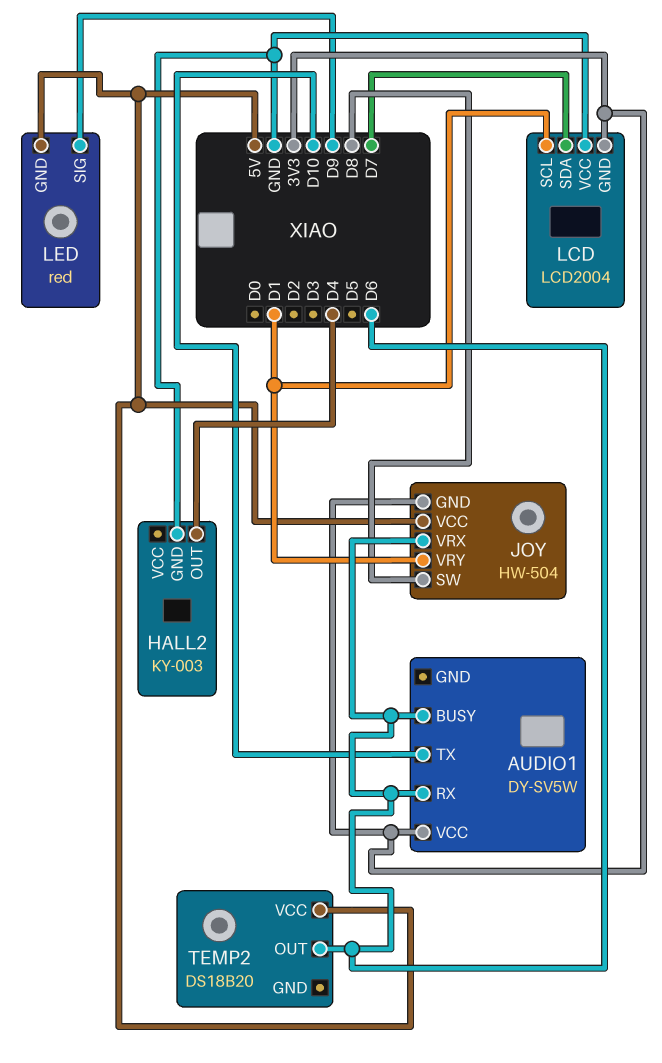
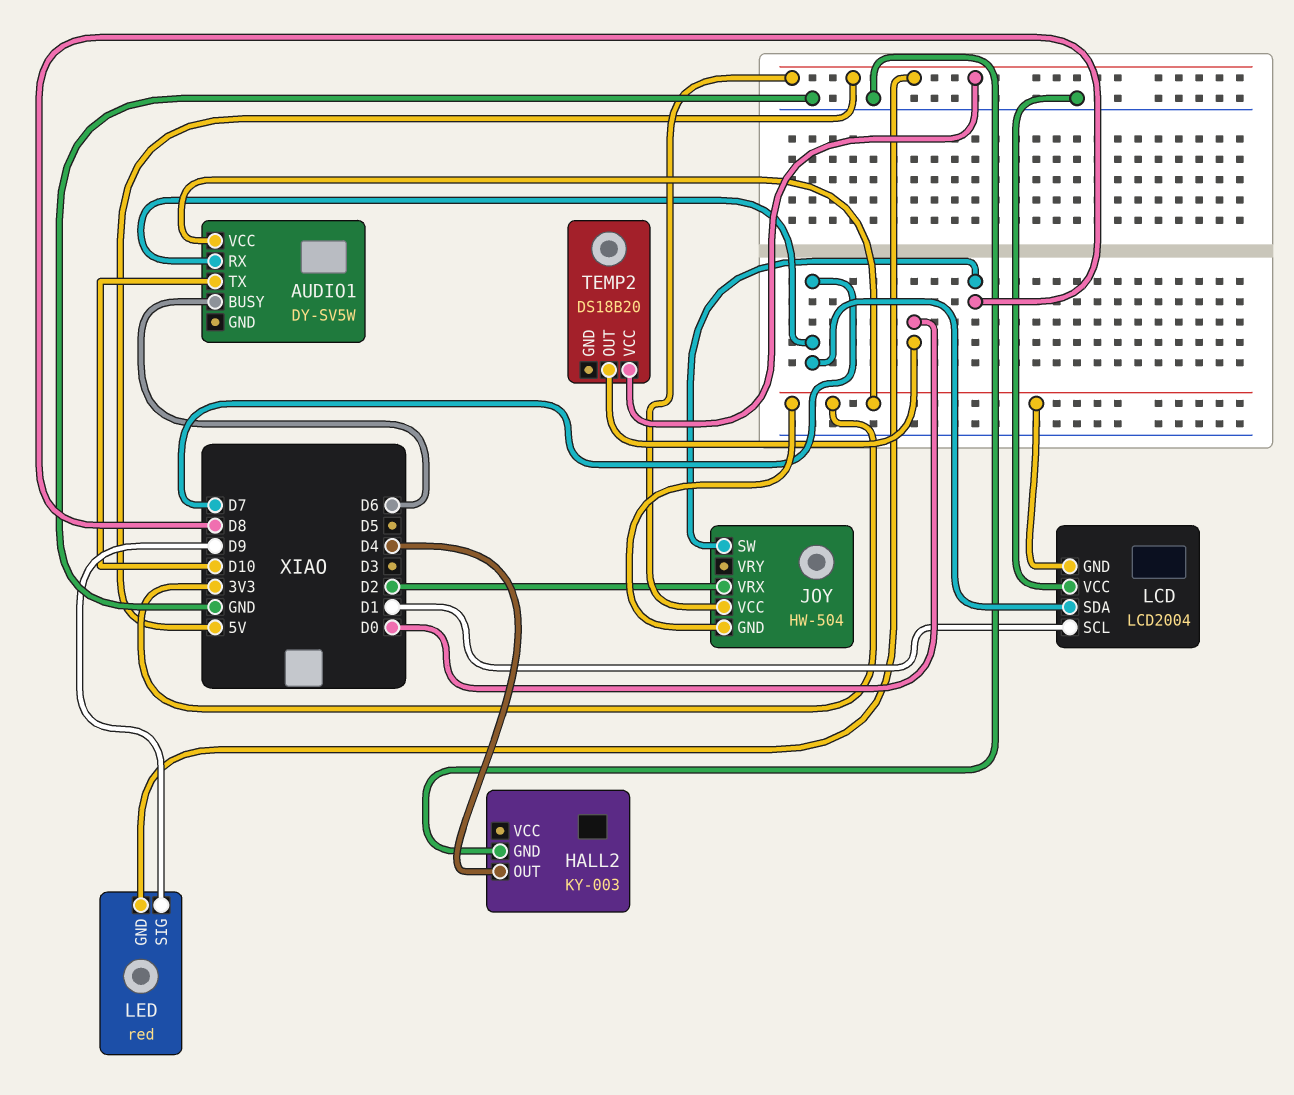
AUDIO1 pin RX: D6 -> D7
JOY pin VRX: D6 -> D2
JOY pin VRY: D1 -> none
TEMP2 pin OUT: D6 -> D0

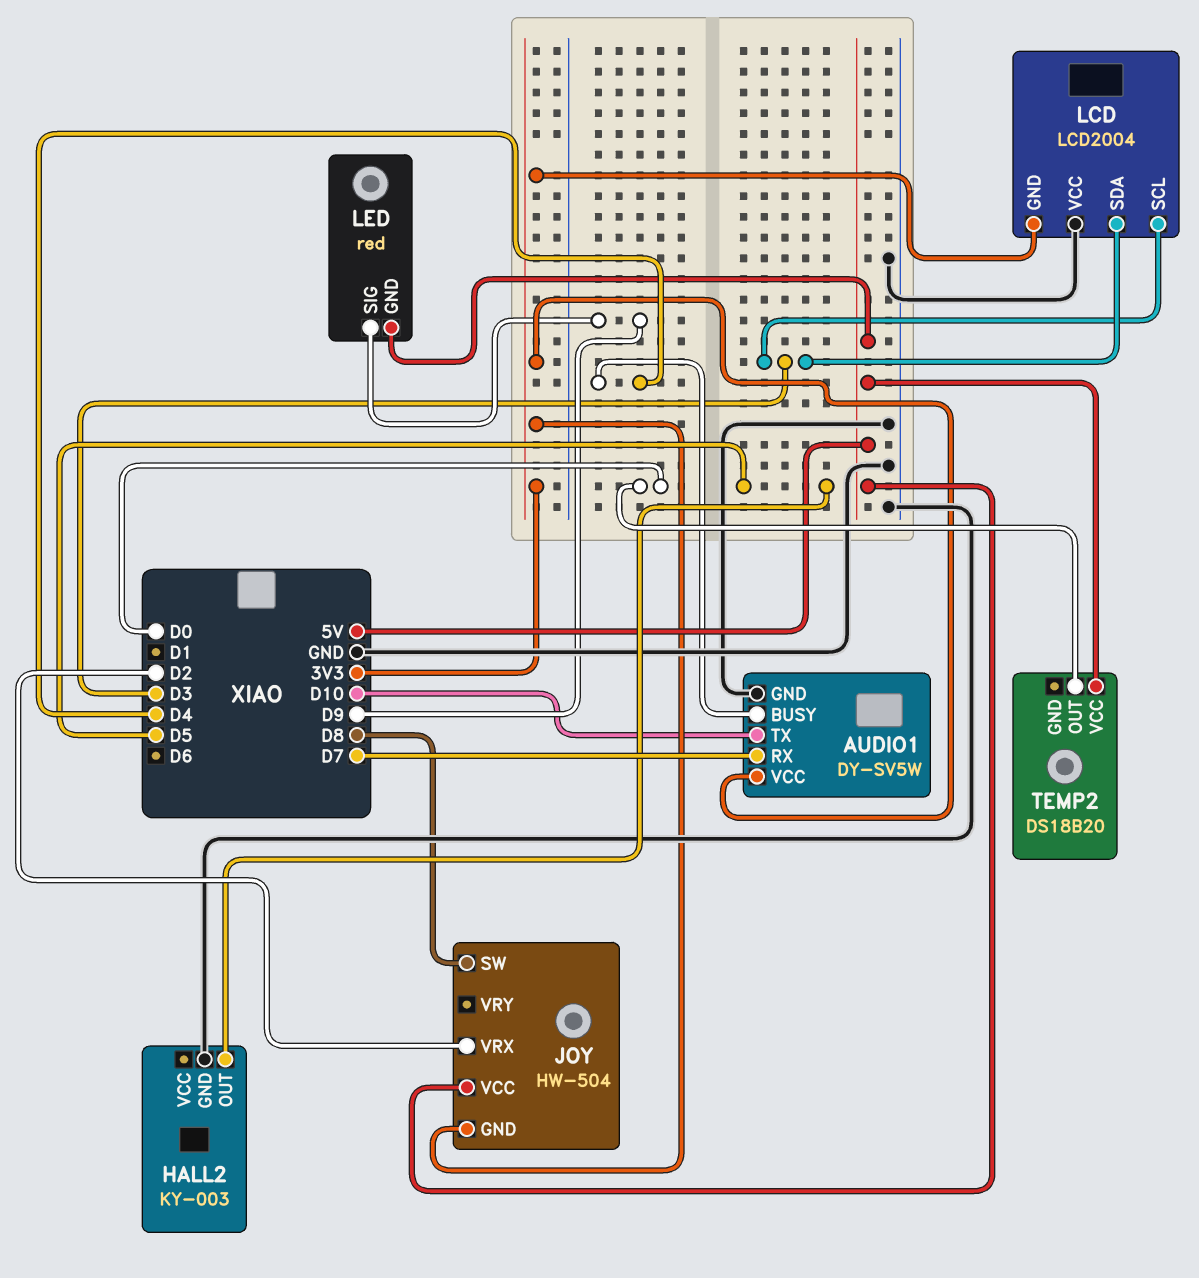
AUDIO1 pin BUSY: D6 -> D4
AUDIO1 pin GND: none -> GND
HALL2 pin OUT: D4 -> D5
LCD pin SCL: D1 -> D3
LCD pin SDA: D7 -> D3

